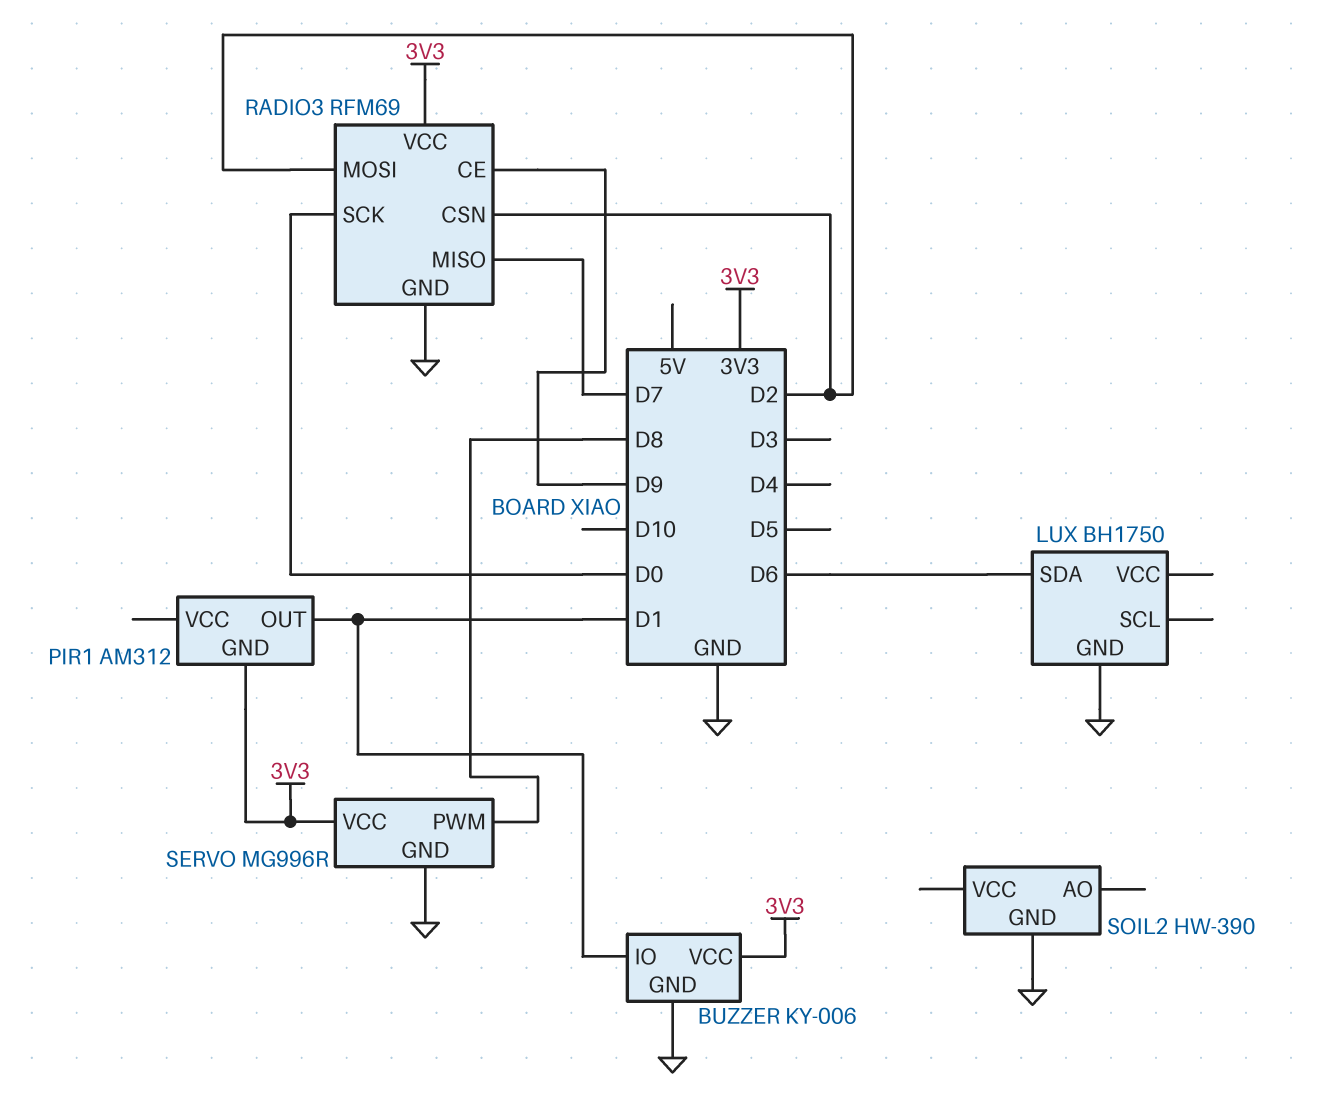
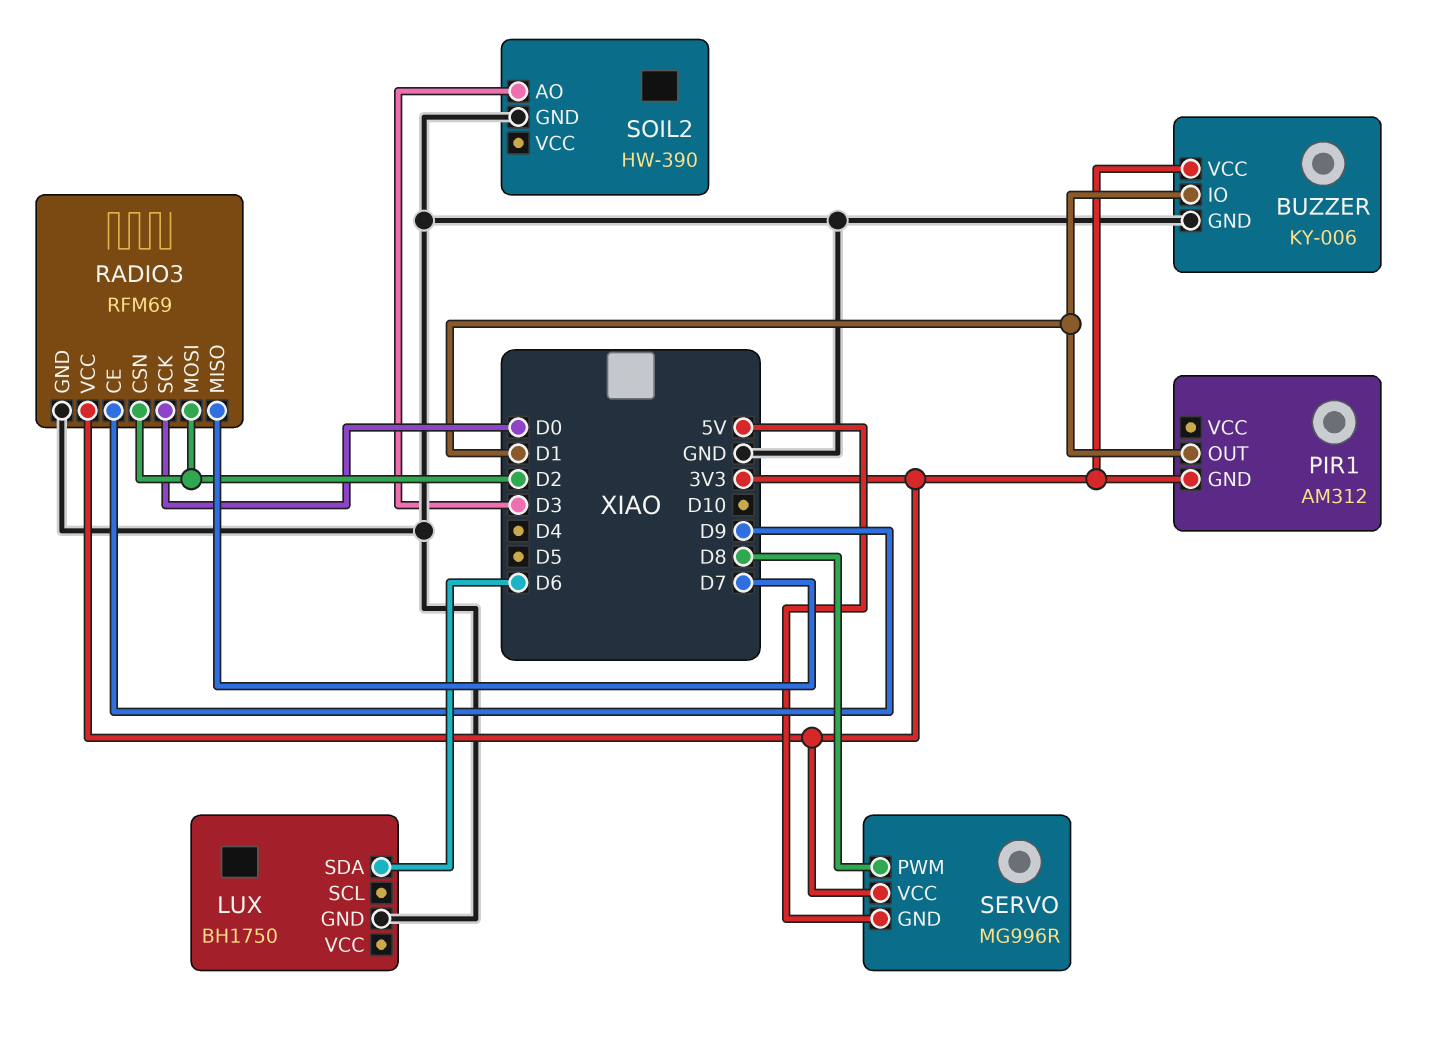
SERVO pin GND: GND -> 5V
SOIL2 pin AO: none -> D3

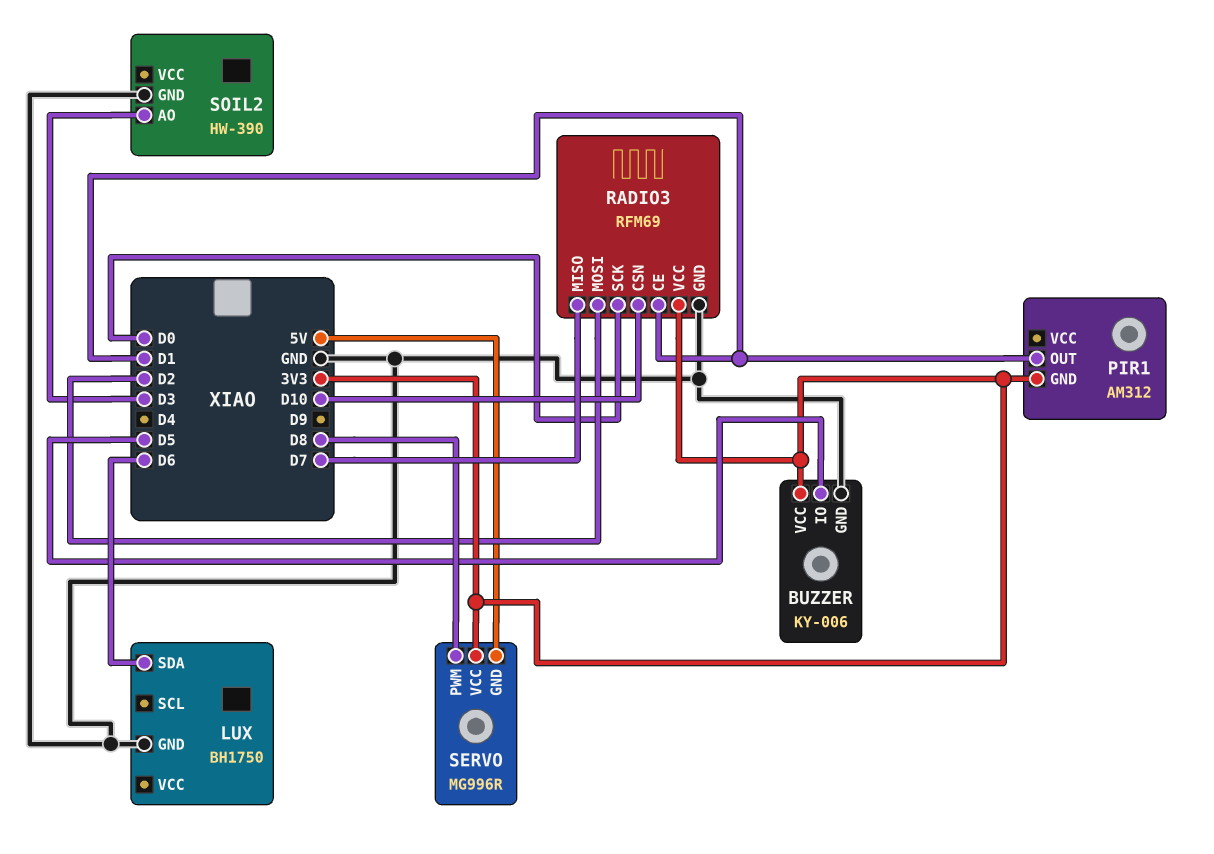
BUZZER pin IO: D1 -> D5
RADIO3 pin CE: D9 -> D1
RADIO3 pin CSN: D2 -> D10

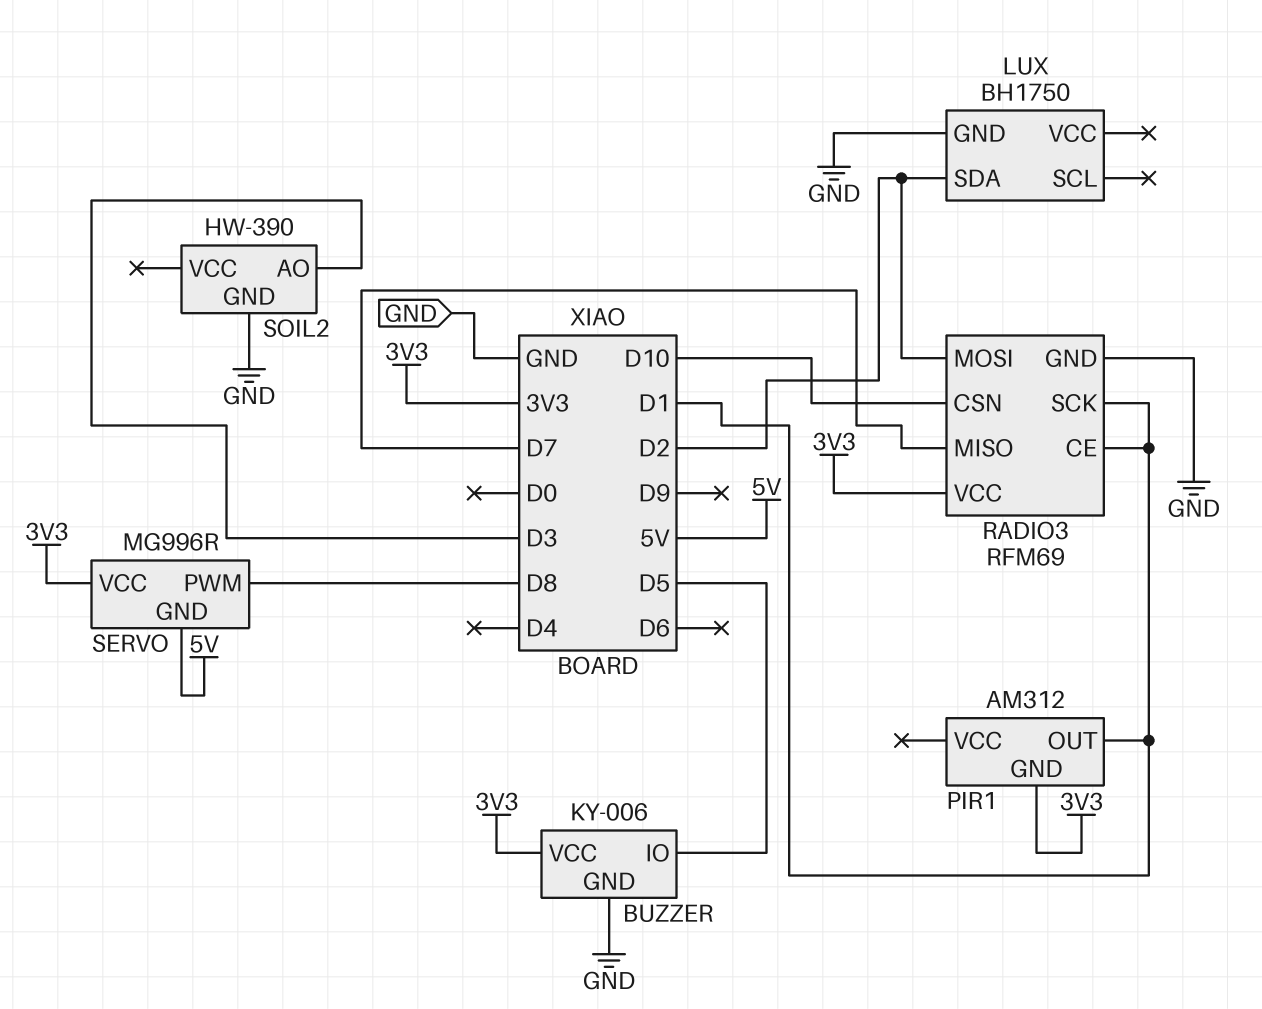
LUX pin SDA: D6 -> D2
RADIO3 pin SCK: D0 -> D1

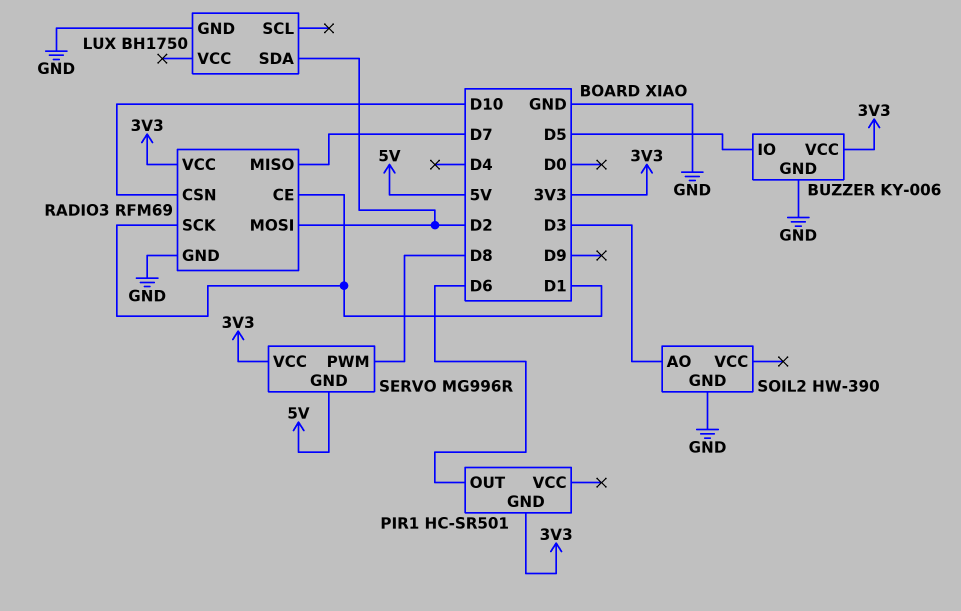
PIR1: AM312 -> HC-SR501
PIR1 pin OUT: D1 -> D6

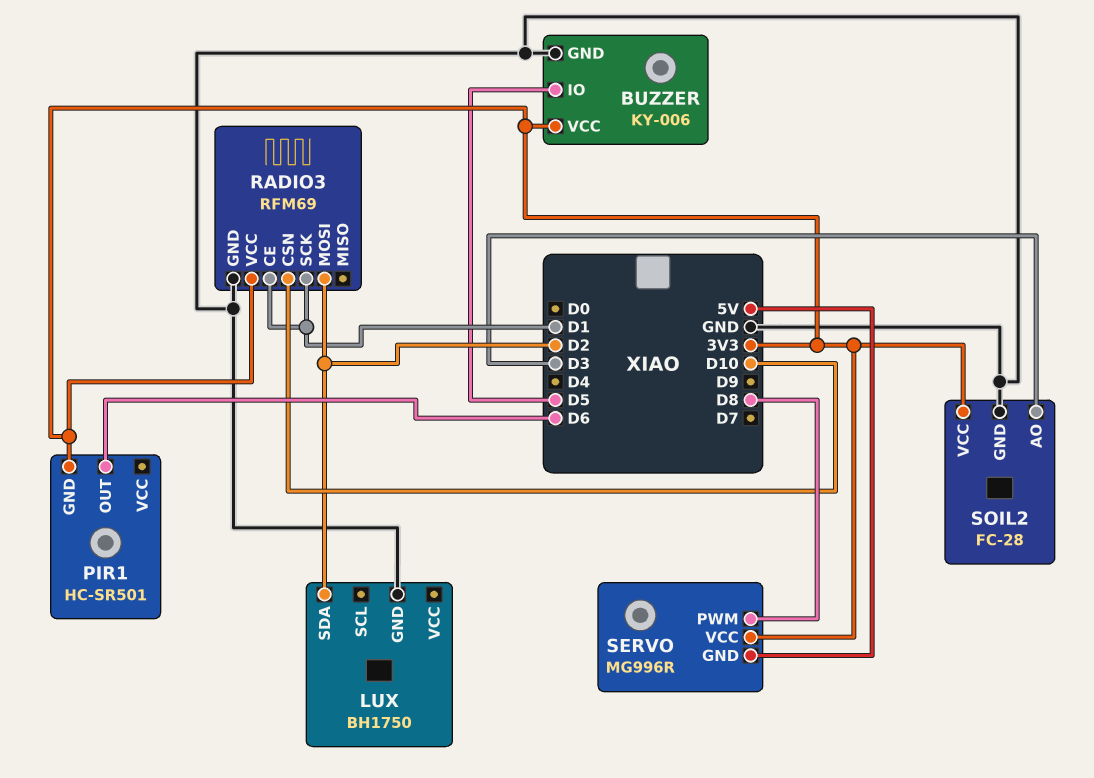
RADIO3 pin MISO: D7 -> none
SOIL2: HW-390 -> FC-28
SOIL2 pin VCC: none -> 3V3

